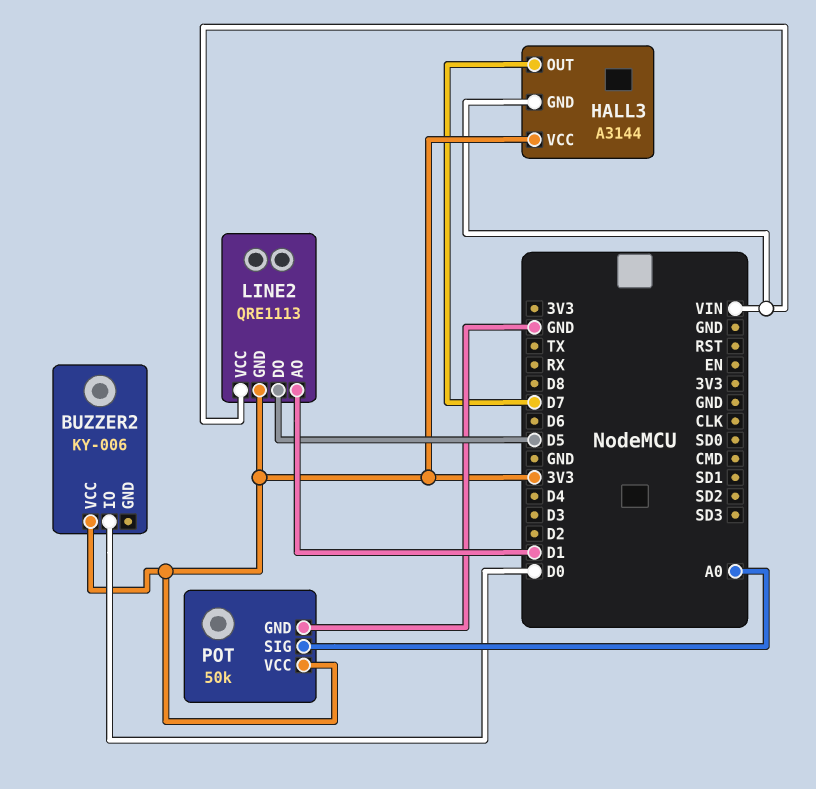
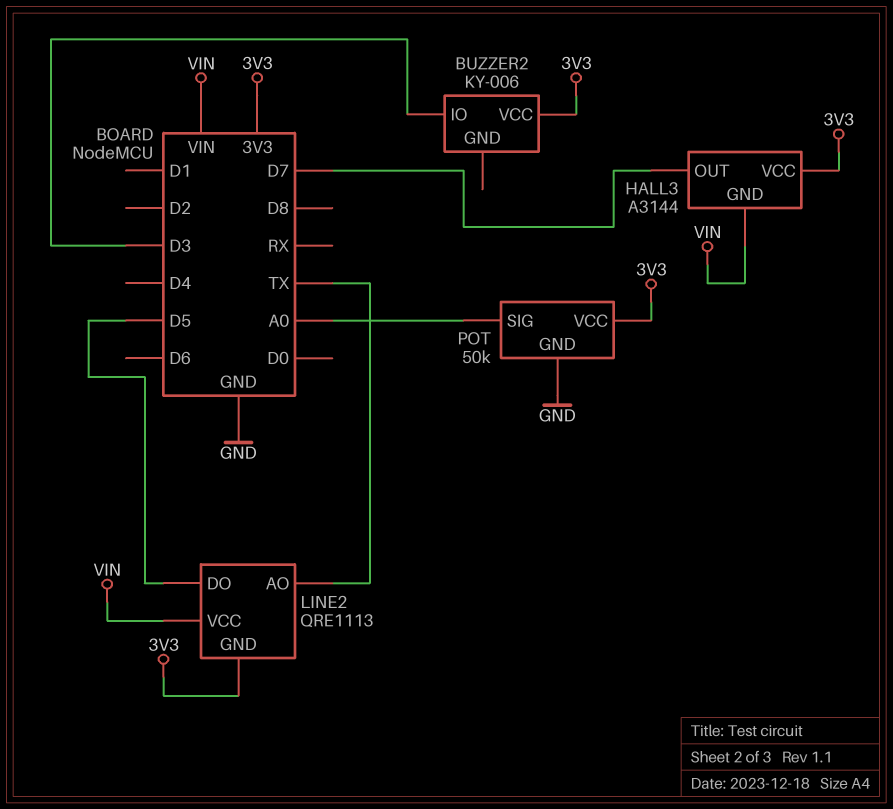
BUZZER2 pin IO: D0 -> D3
LINE2 pin AO: D1 -> TX

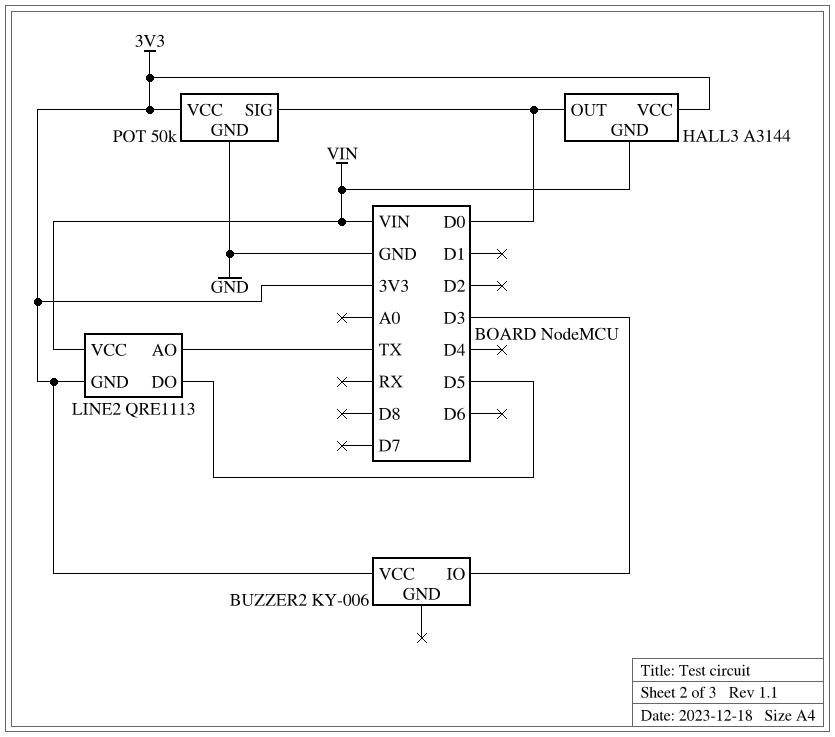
HALL3 pin OUT: D7 -> D0
POT pin SIG: A0 -> D0

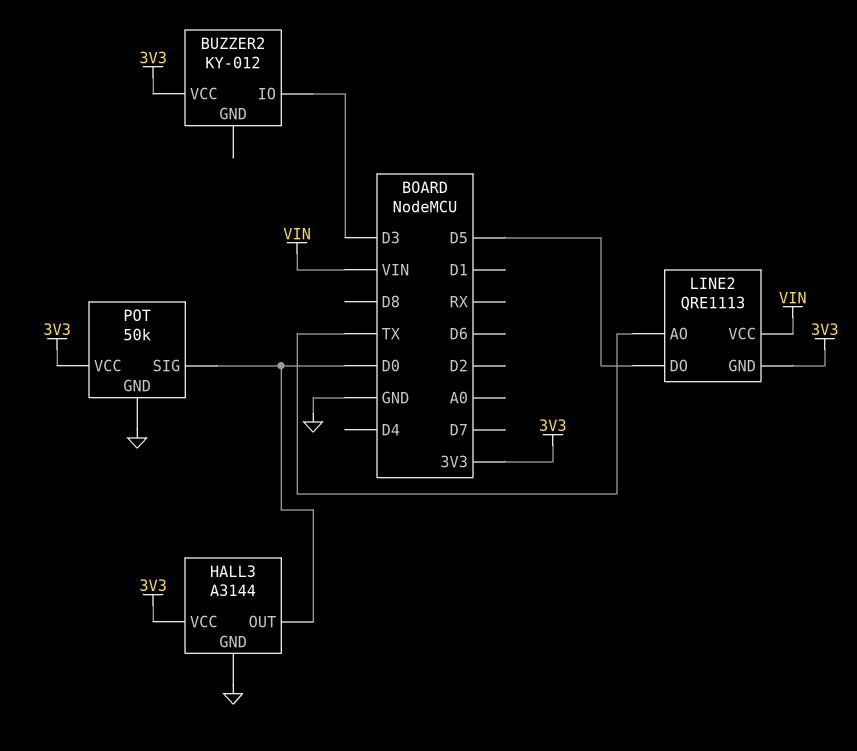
BUZZER2: KY-006 -> KY-012
HALL3 pin GND: VIN -> GND

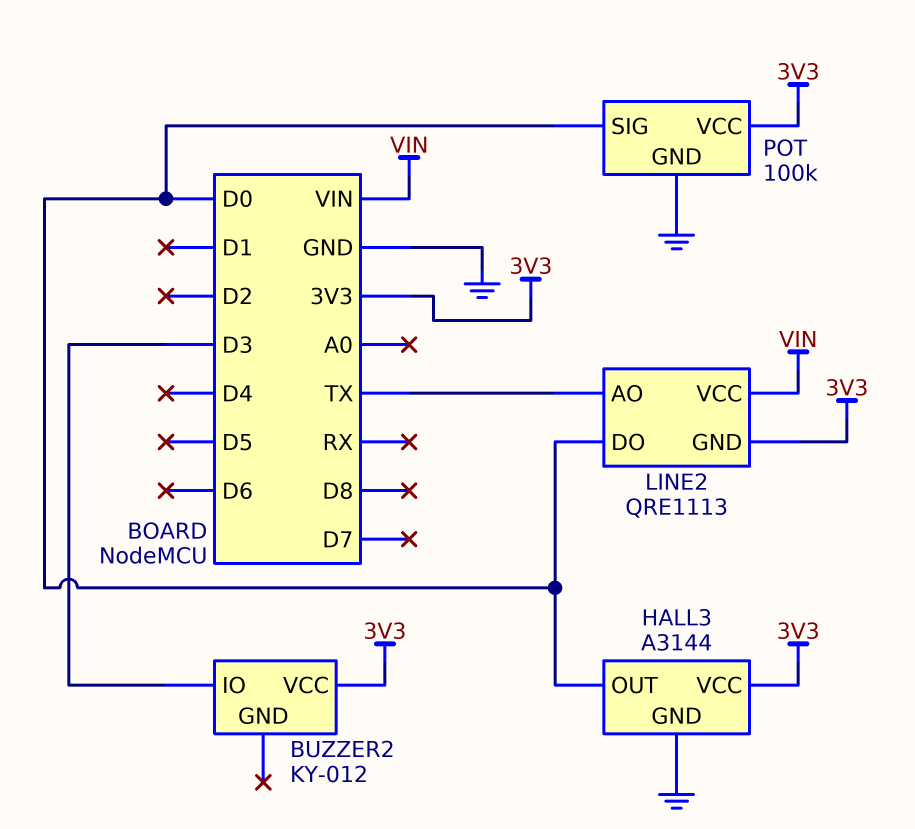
LINE2 pin DO: D5 -> D0
POT: 50k -> 100k

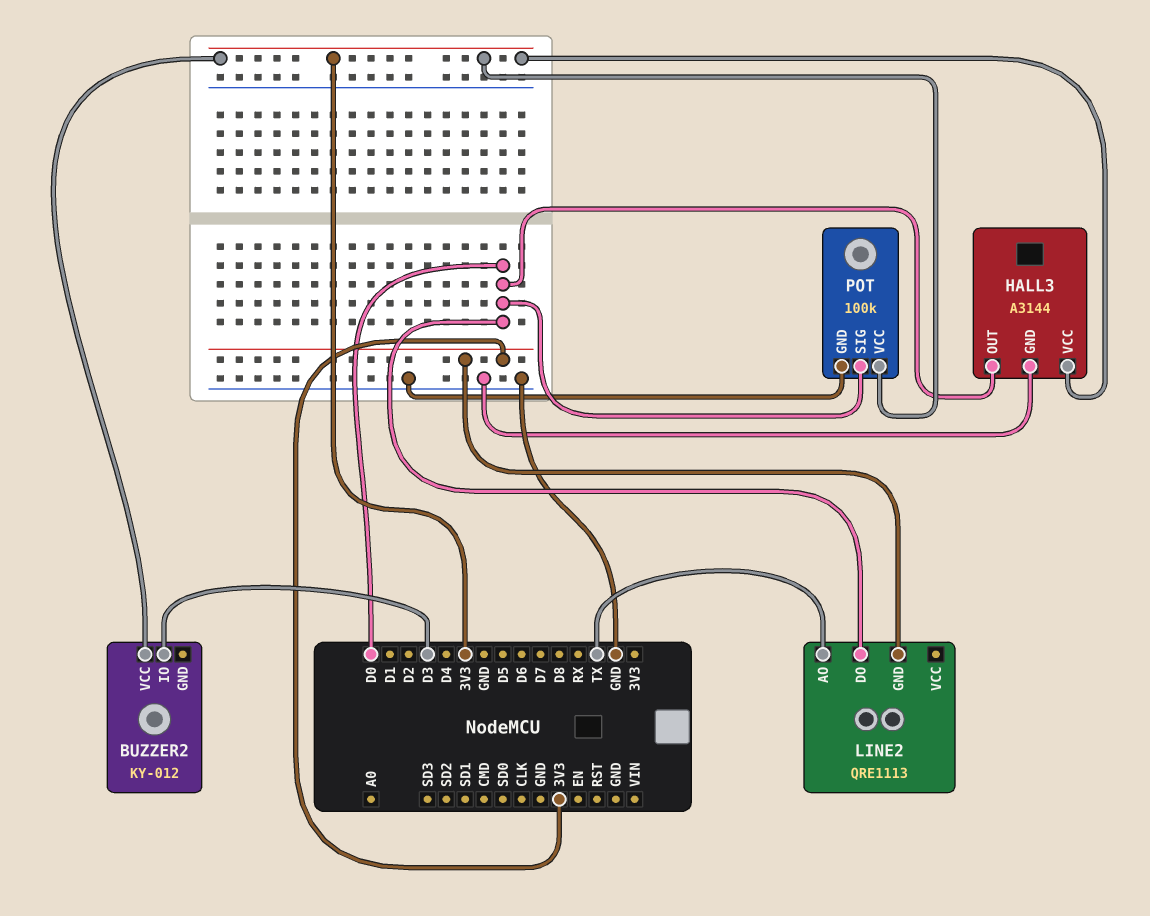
LINE2 pin VCC: VIN -> none

